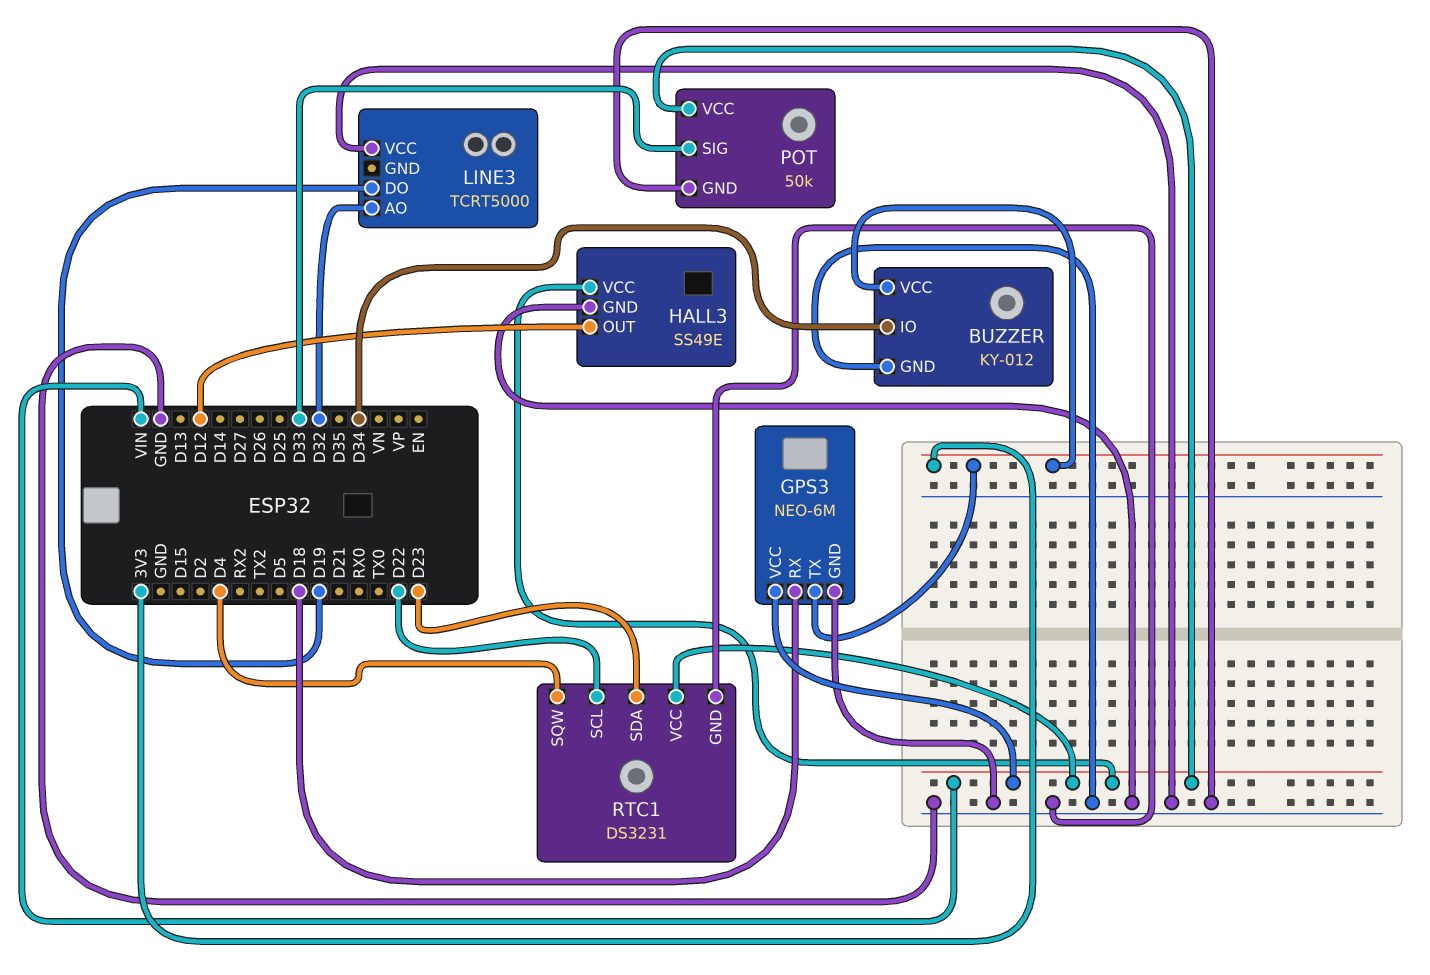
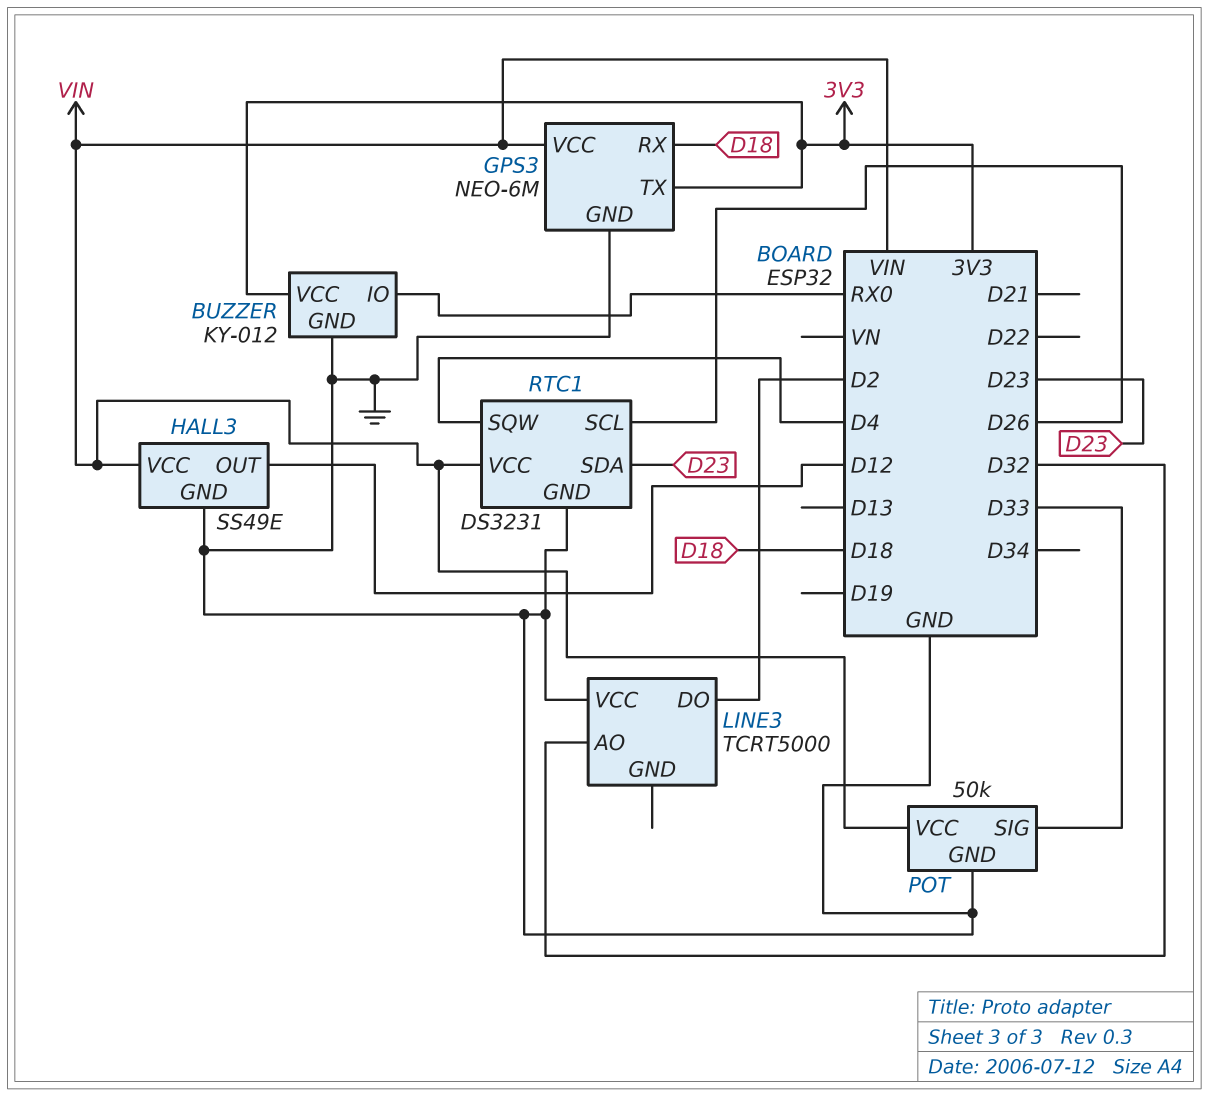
BUZZER pin IO: D34 -> RX0
LINE3 pin DO: D19 -> D2
RTC1 pin SCL: D22 -> D26

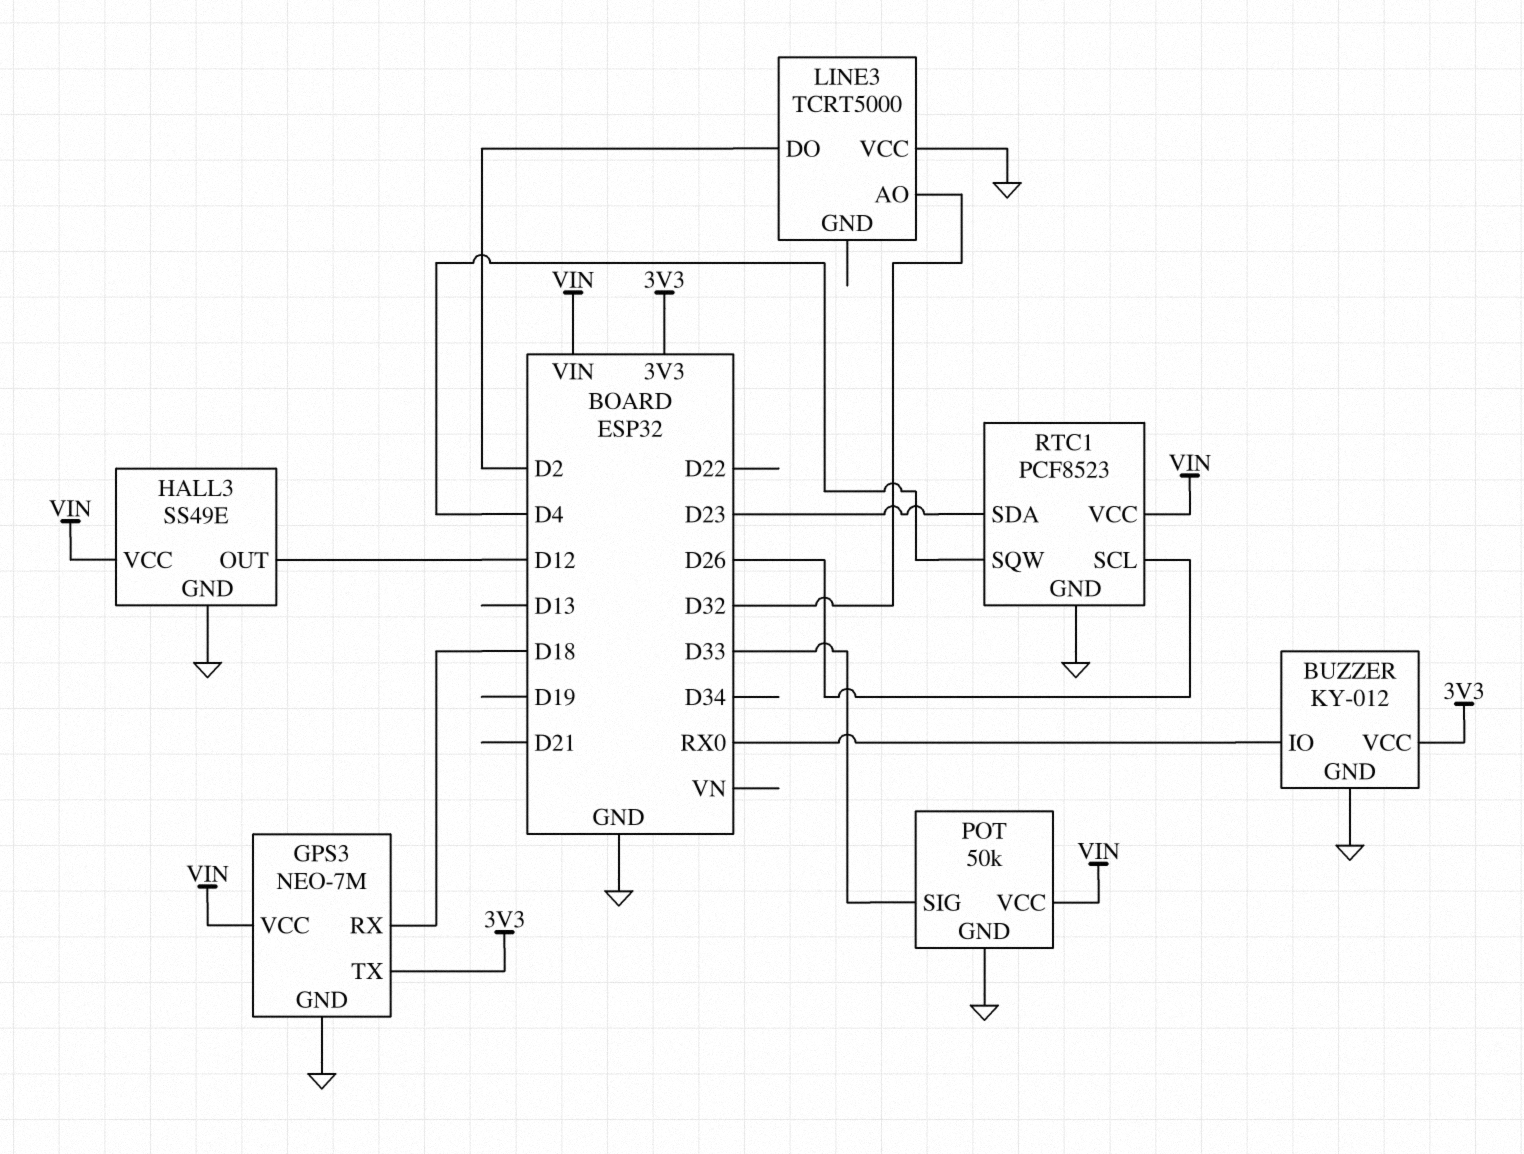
GPS3: NEO-6M -> NEO-7M
RTC1: DS3231 -> PCF8523

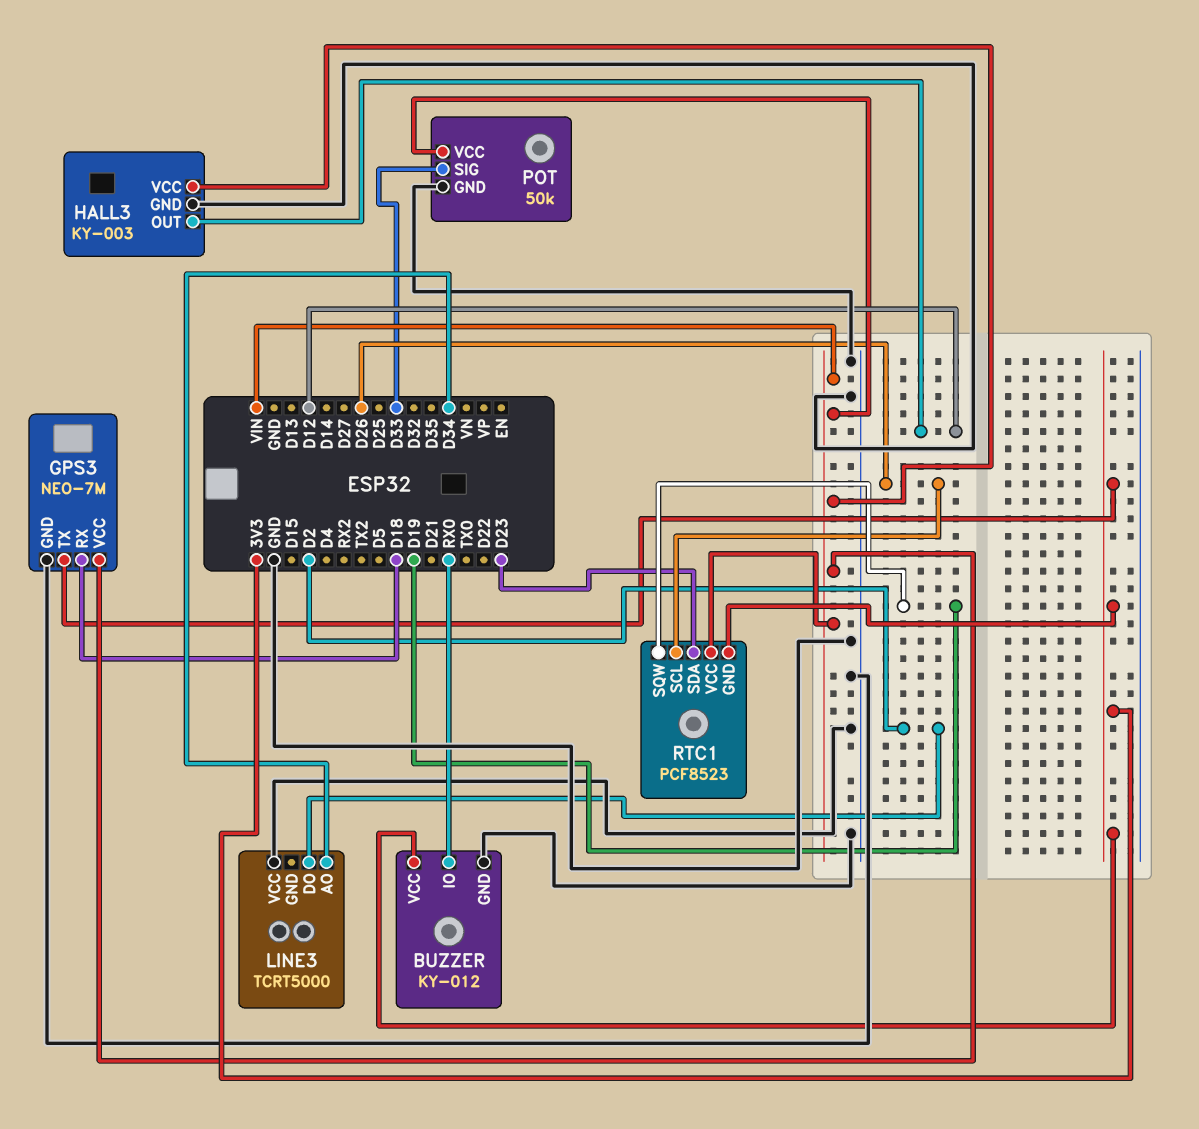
HALL3: SS49E -> KY-003
LINE3 pin AO: D32 -> D34
RTC1 pin GND: GND -> 3V3
RTC1 pin SQW: D4 -> D19

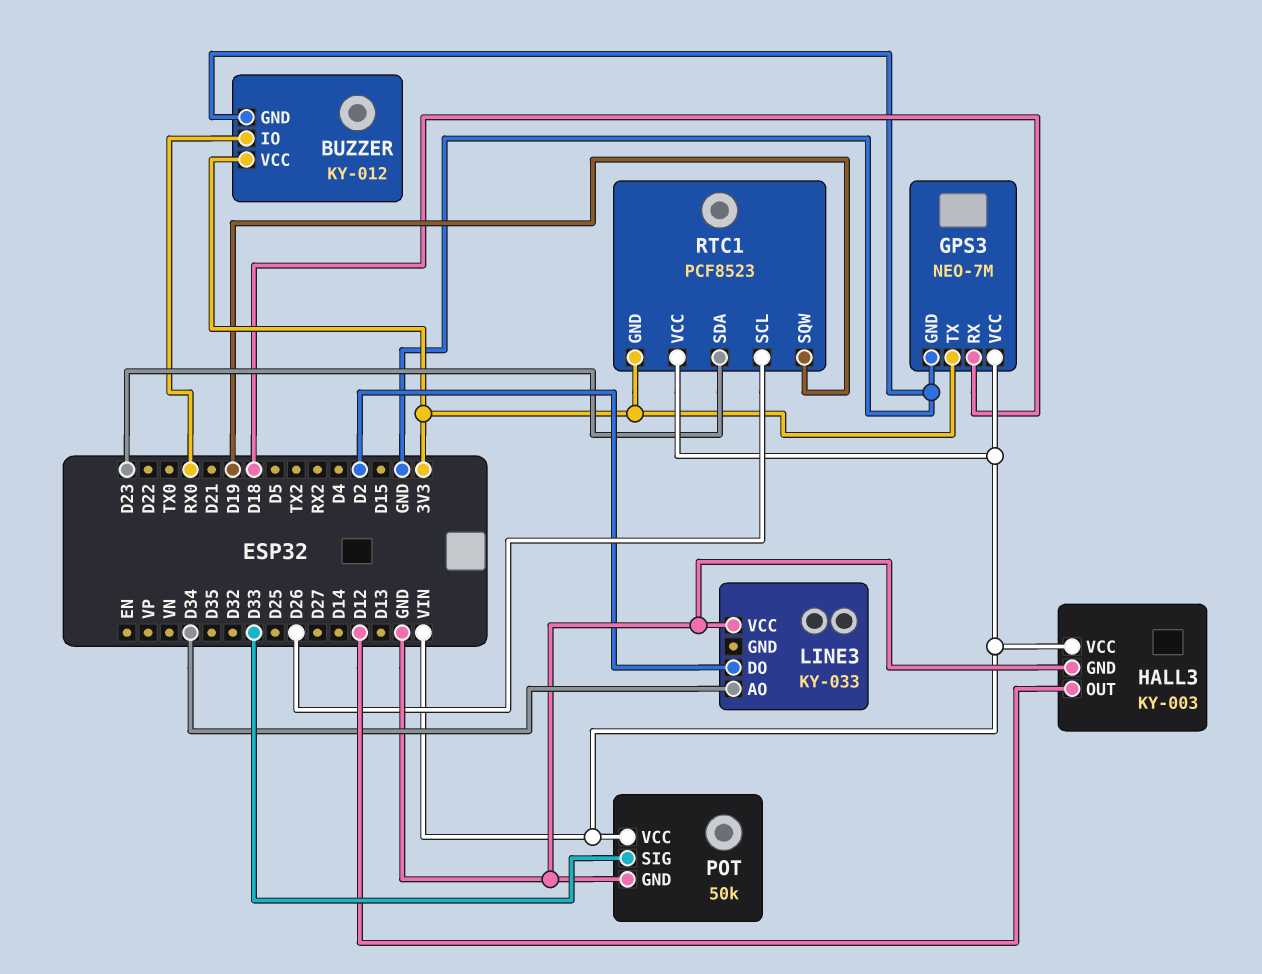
LINE3: TCRT5000 -> KY-033

